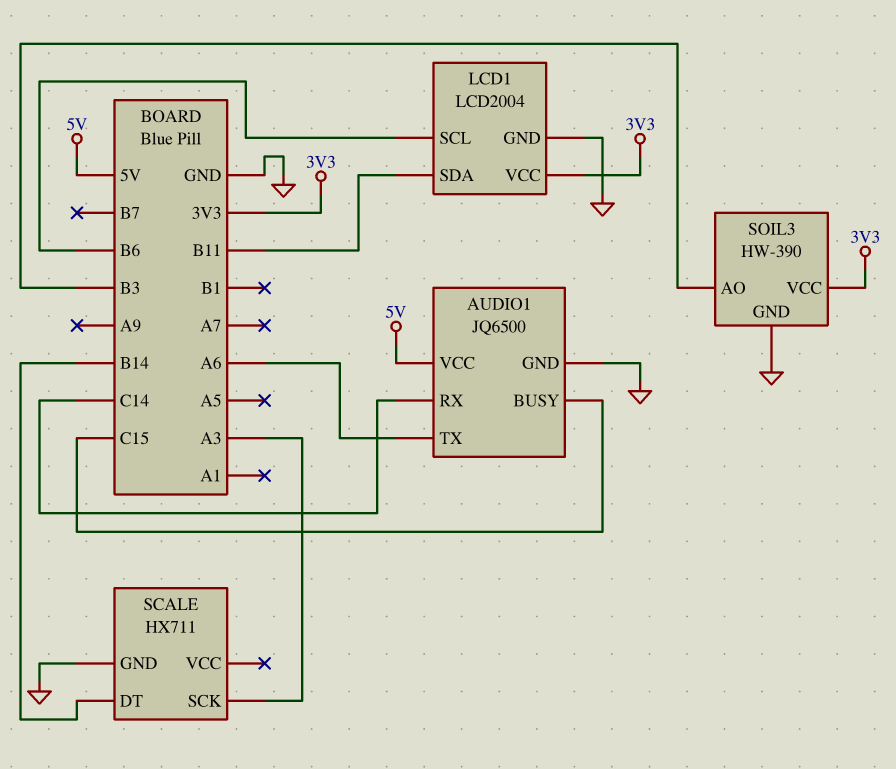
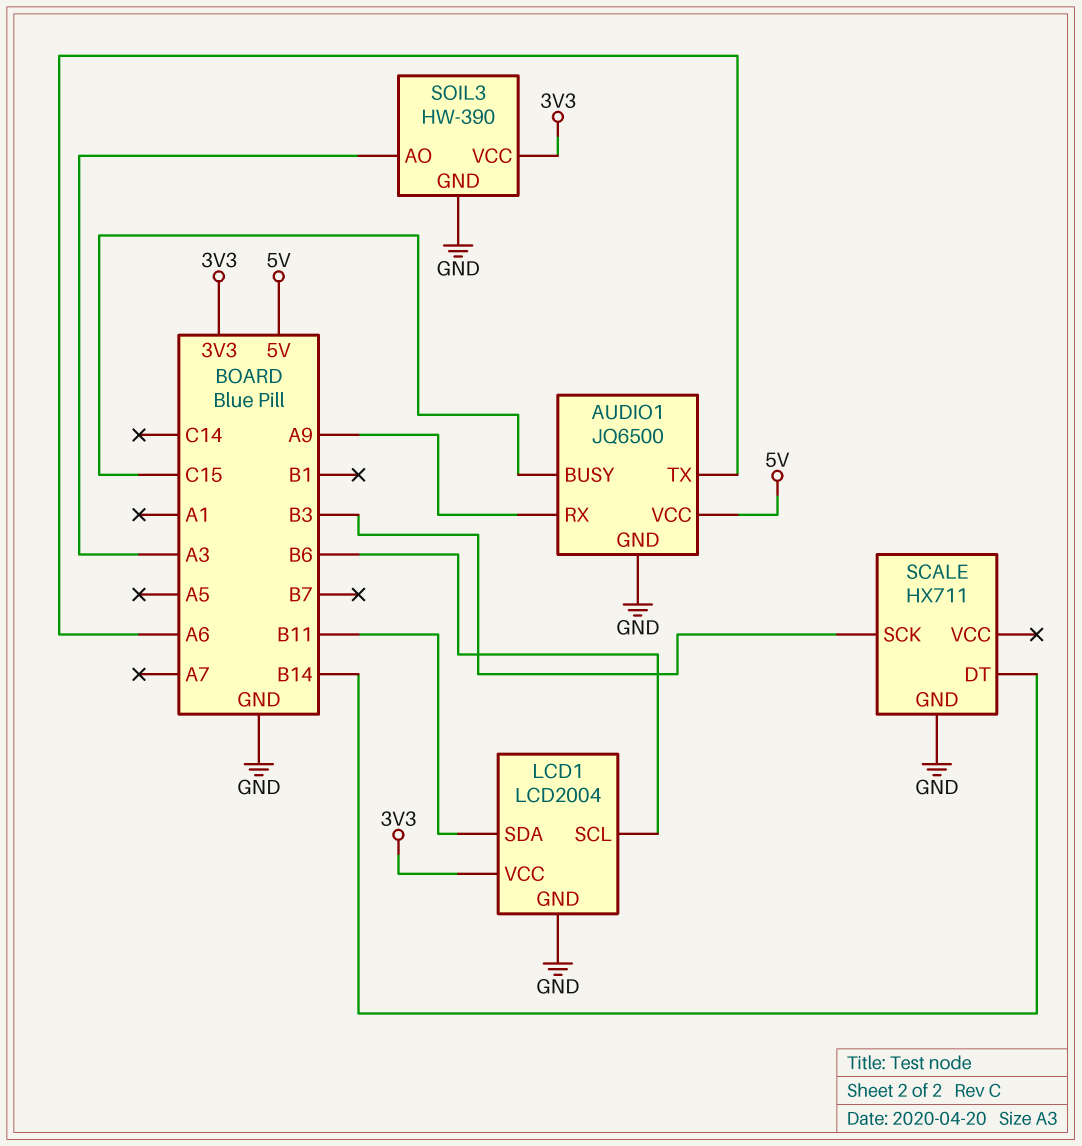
AUDIO1 pin RX: C14 -> A9
SCALE pin SCK: A3 -> B3
SOIL3 pin AO: B3 -> A3

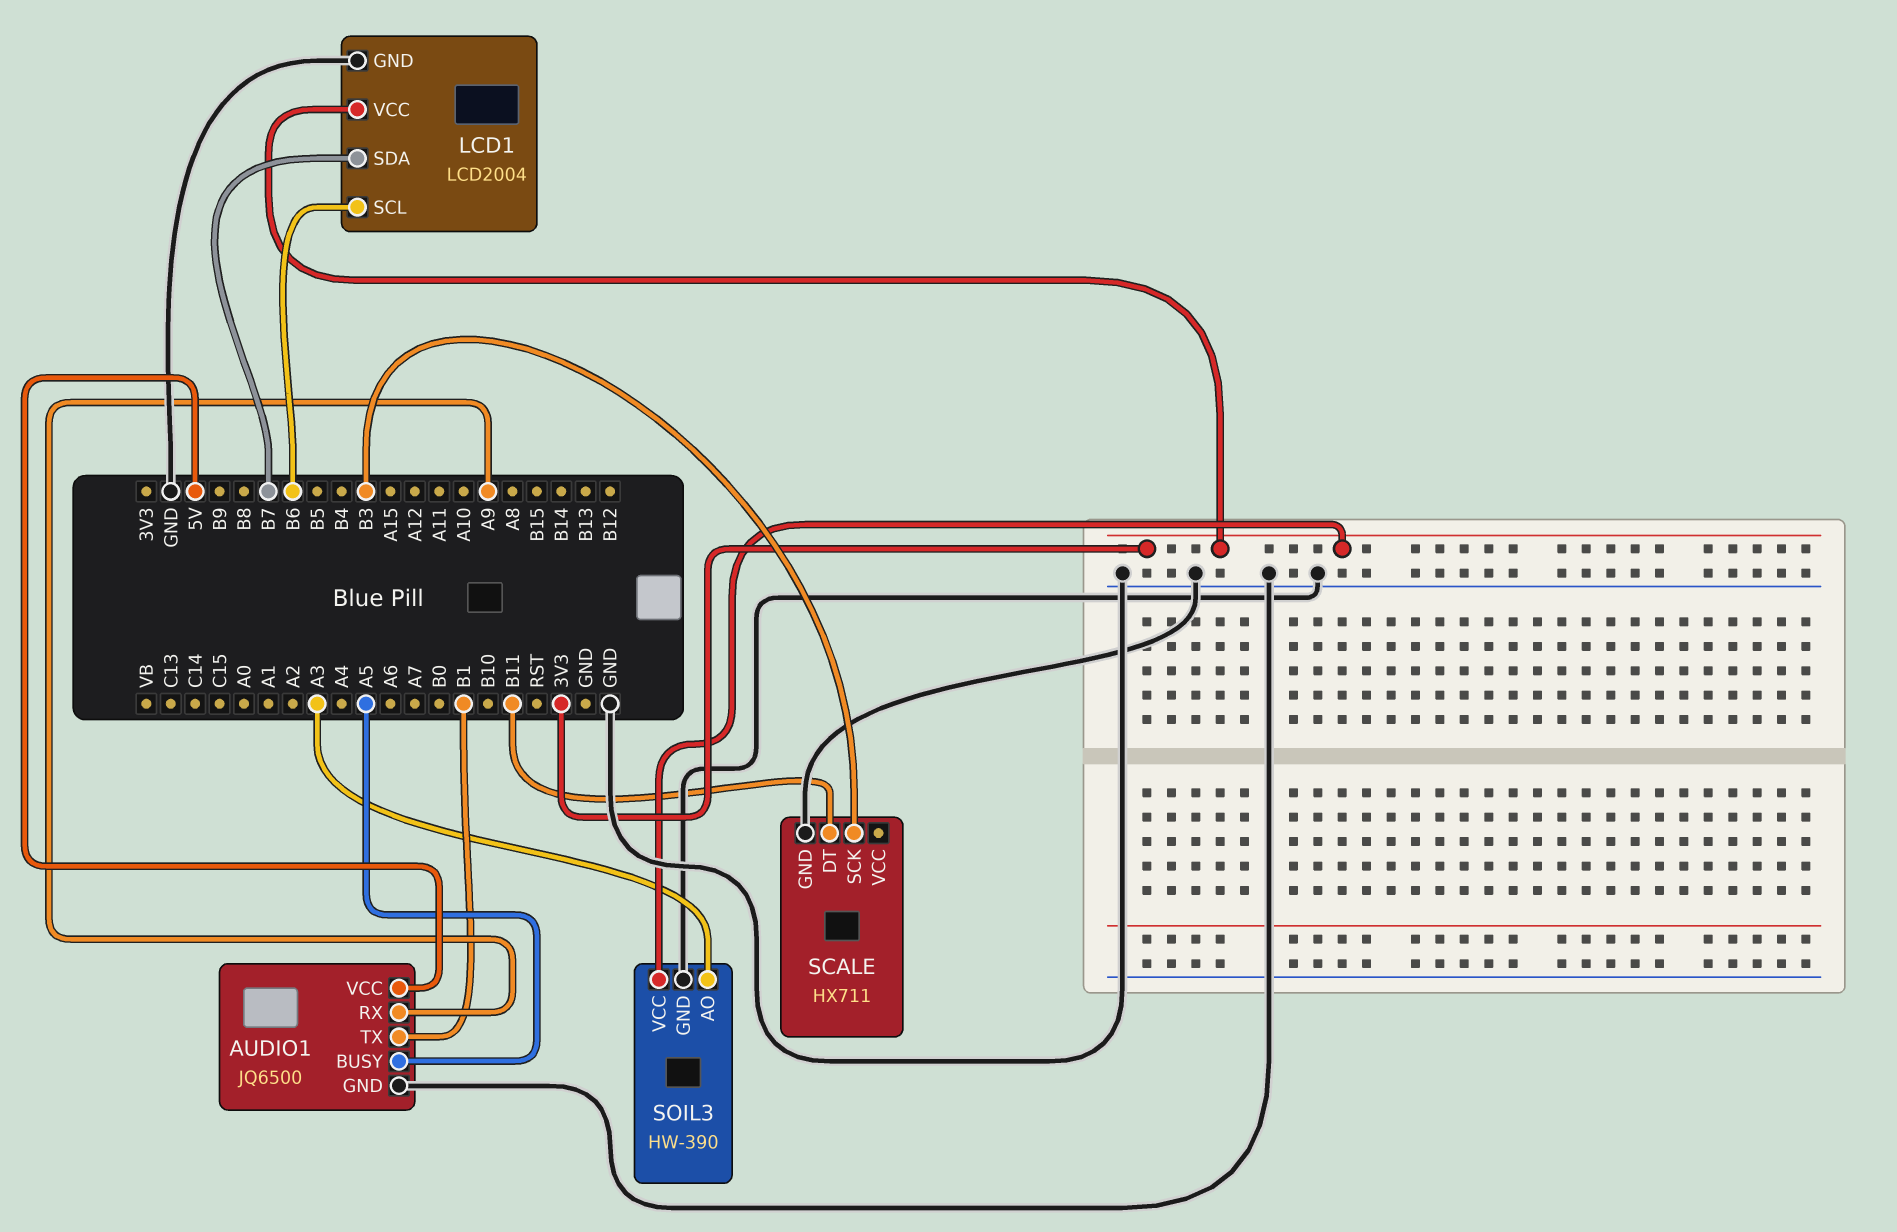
AUDIO1 pin BUSY: C15 -> A5
AUDIO1 pin TX: A6 -> B1
LCD1 pin SDA: B11 -> B7
SCALE pin DT: B14 -> B11

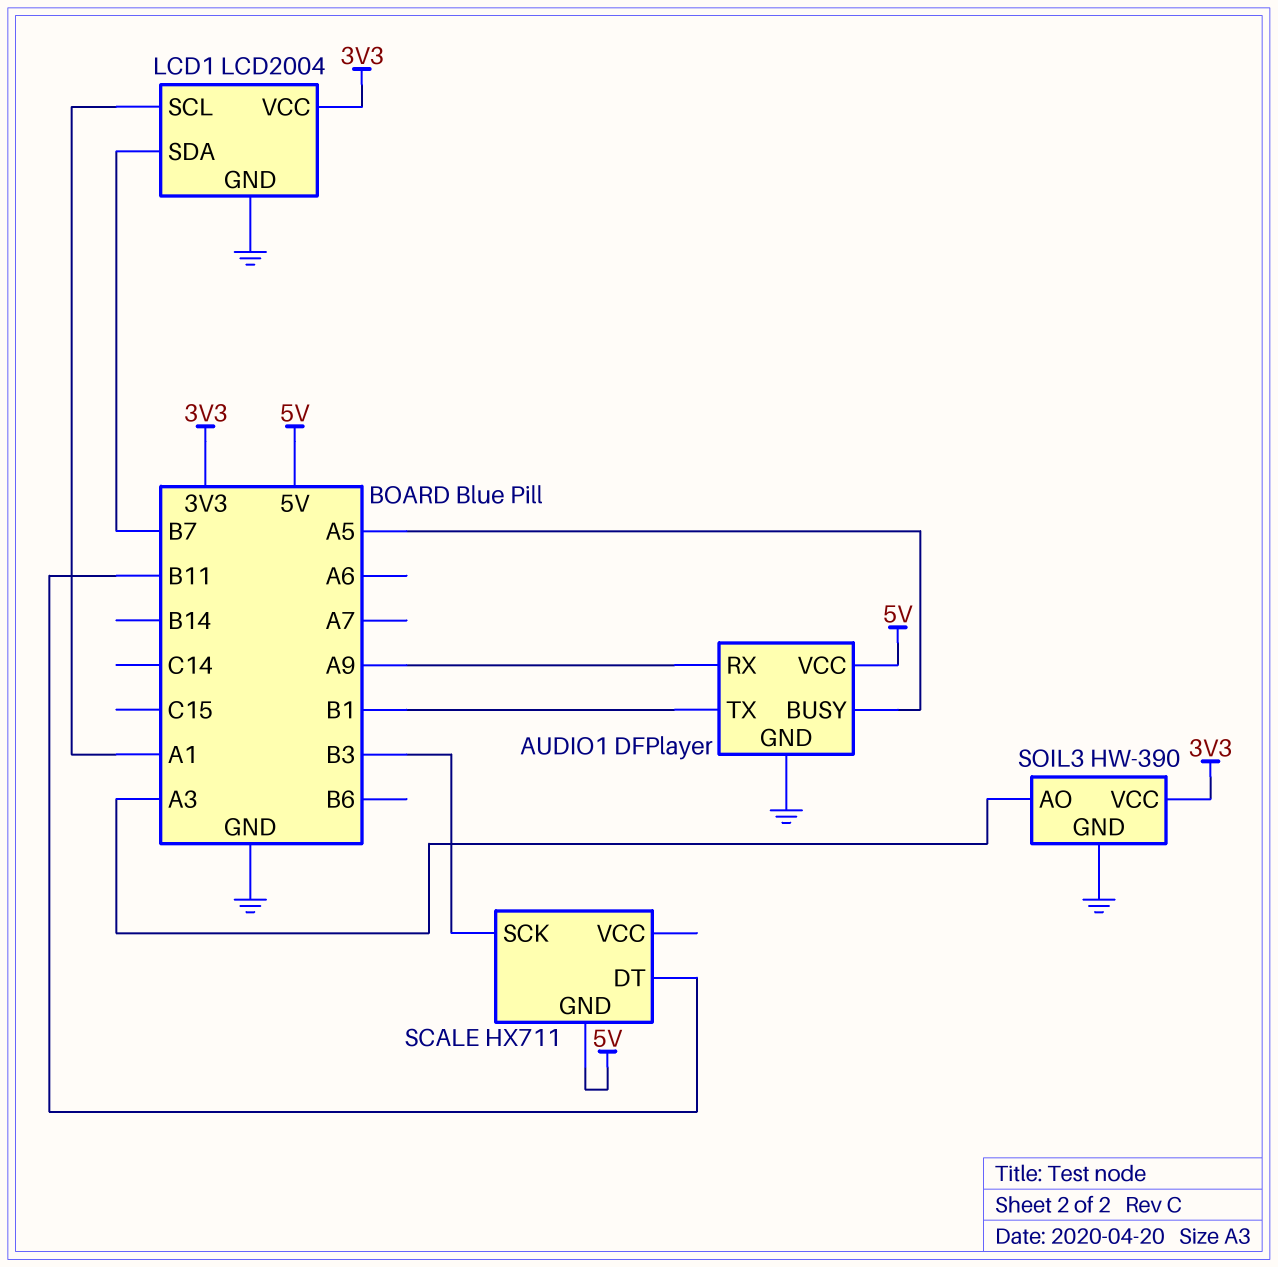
AUDIO1: JQ6500 -> DFPlayer
LCD1 pin SCL: B6 -> A1
SCALE pin GND: GND -> 5V

